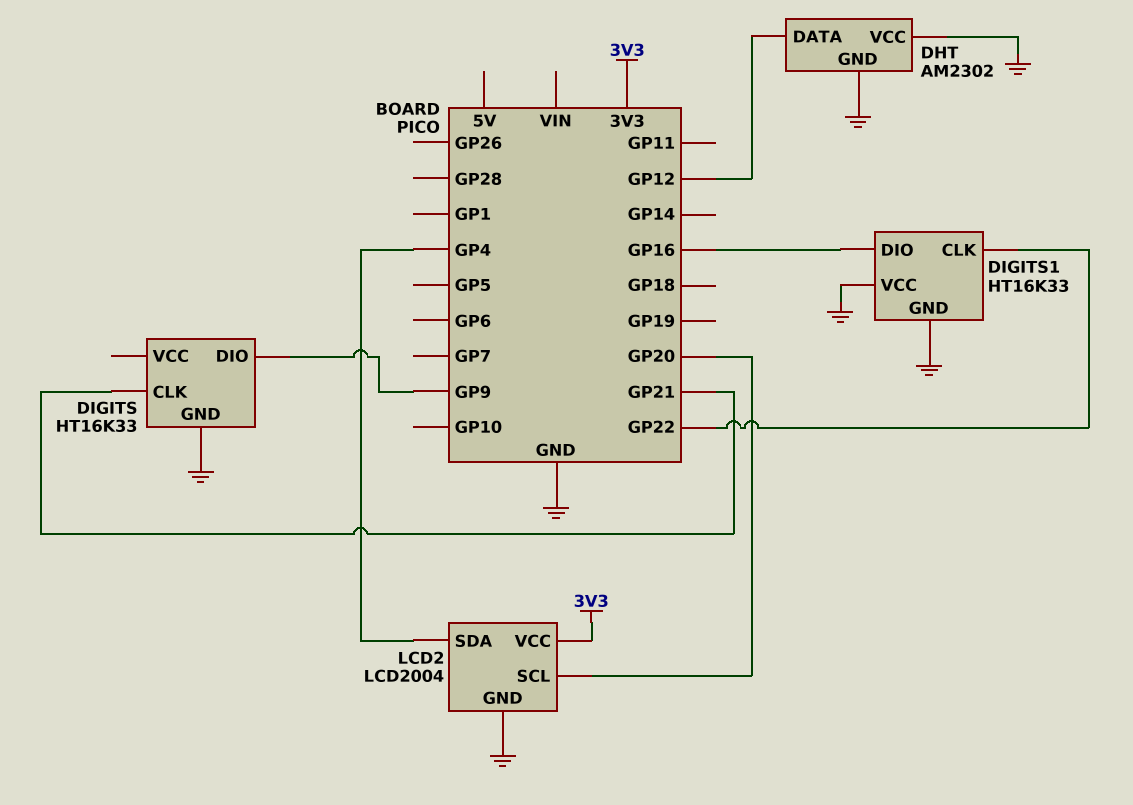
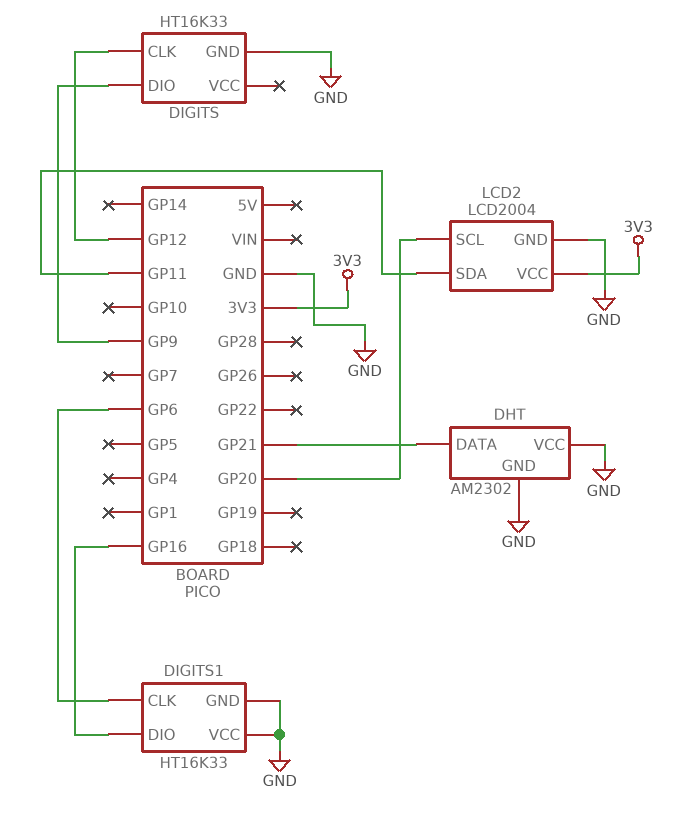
DHT pin DATA: GP12 -> GP21
DIGITS pin CLK: GP21 -> GP12
DIGITS1 pin CLK: GP22 -> GP6
LCD2 pin SDA: GP4 -> GP11

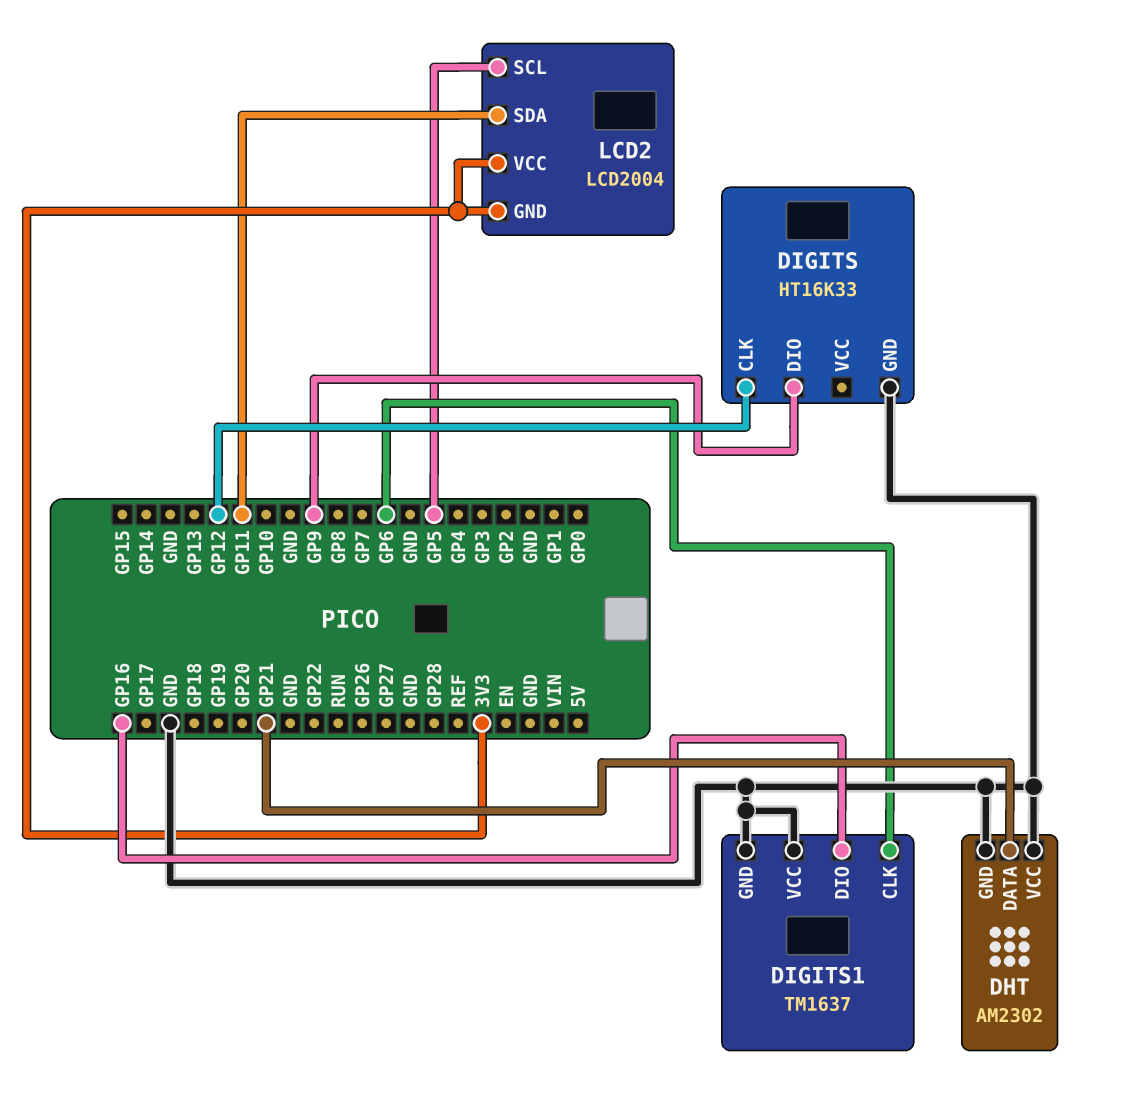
DIGITS1: HT16K33 -> TM1637
LCD2 pin GND: GND -> 3V3
LCD2 pin SCL: GP20 -> GP5

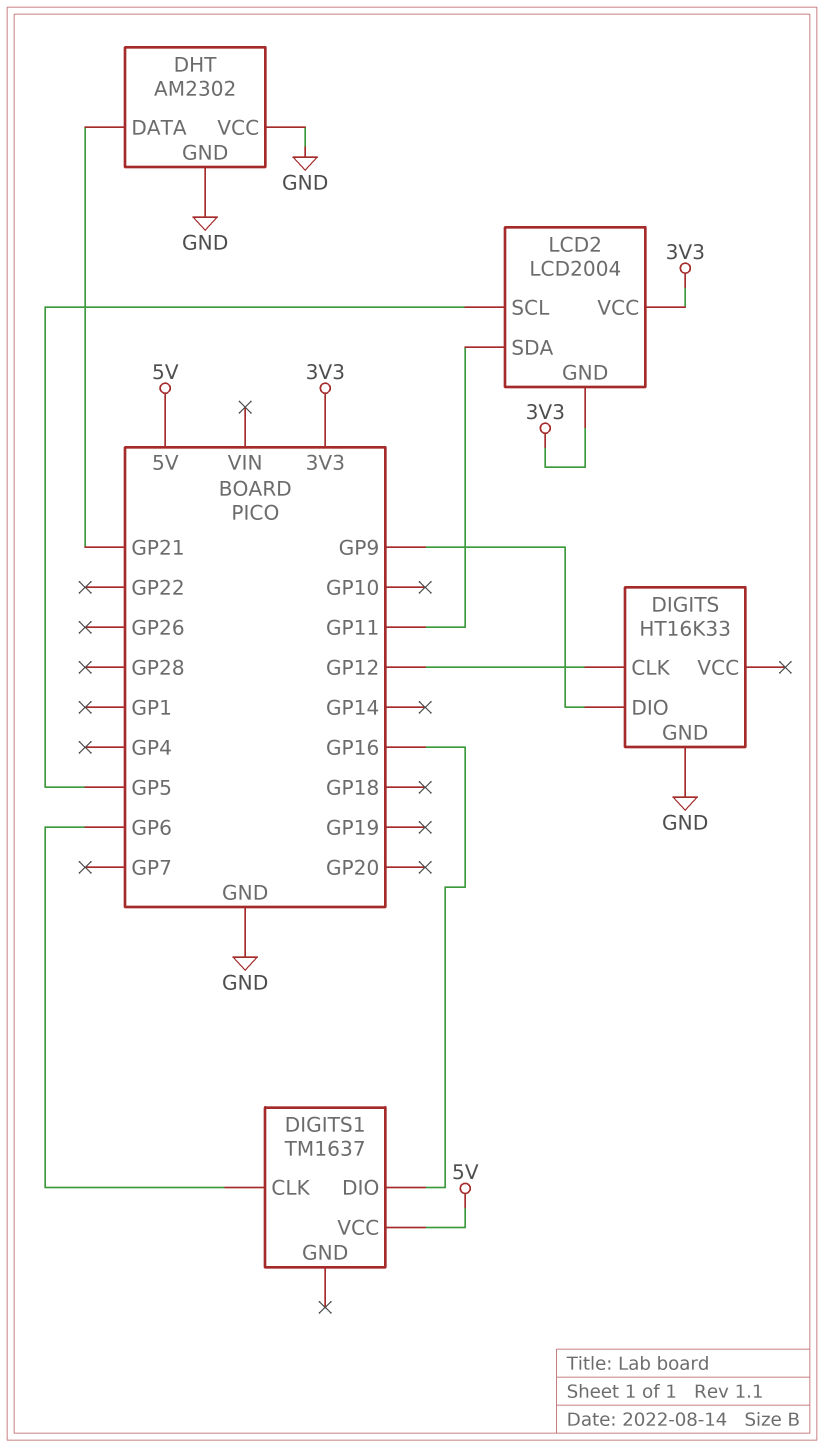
DIGITS1 pin GND: GND -> none
DIGITS1 pin VCC: GND -> 5V

